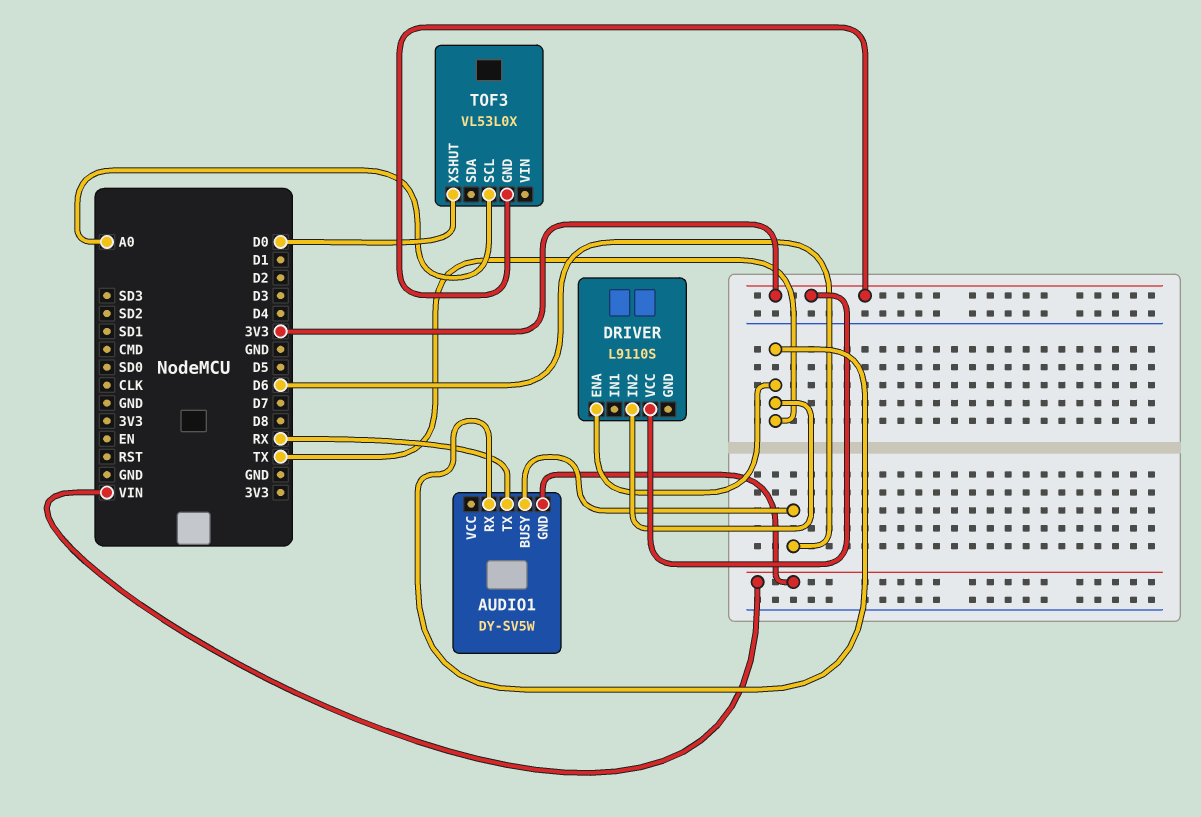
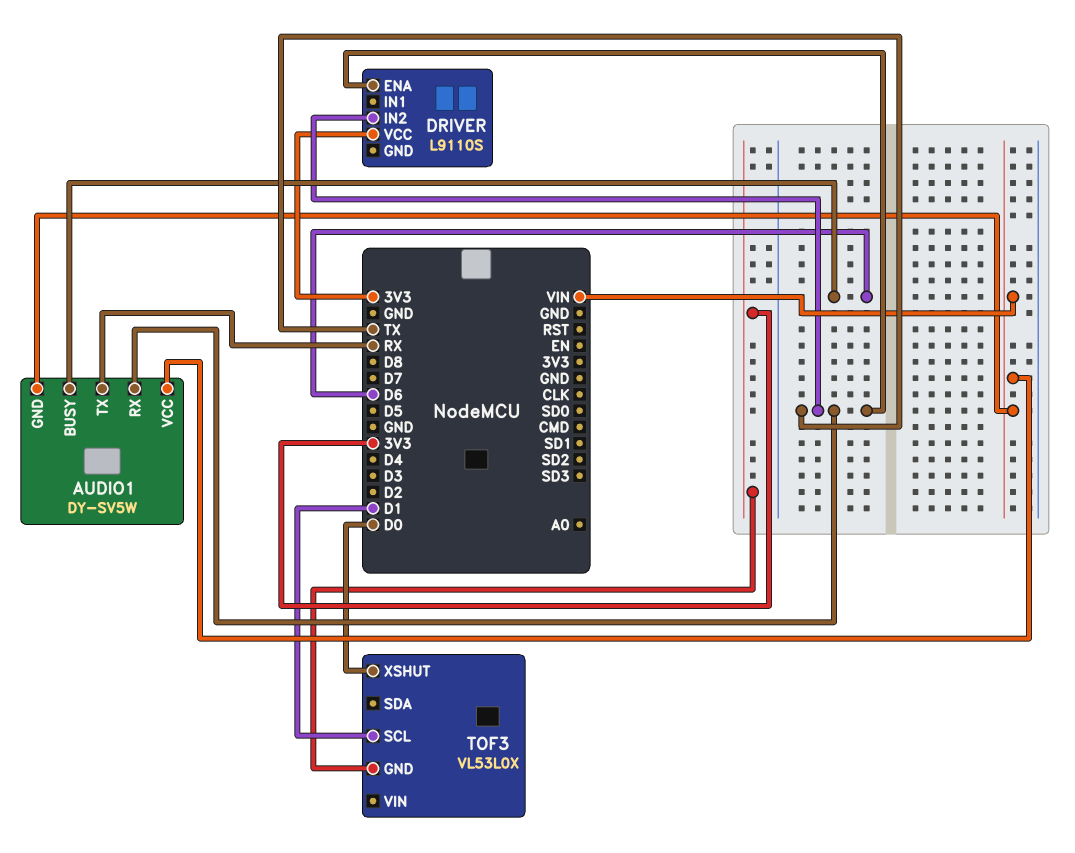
AUDIO1 pin VCC: none -> VIN
TOF3 pin SCL: A0 -> D1

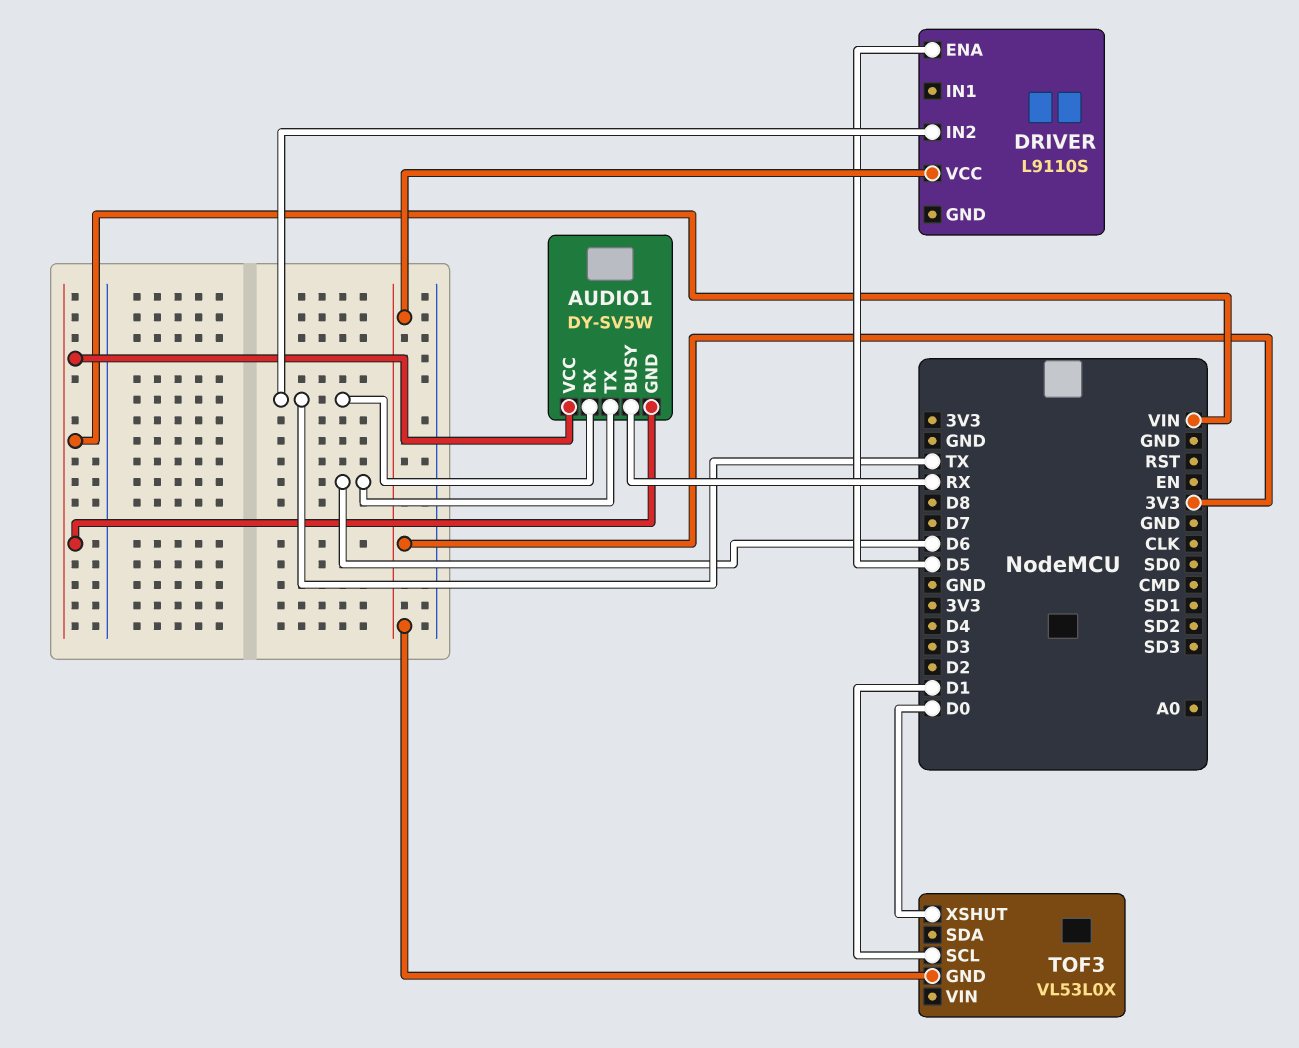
AUDIO1 pin BUSY: D6 -> RX
AUDIO1 pin TX: RX -> D6
DRIVER pin ENA: TX -> D5

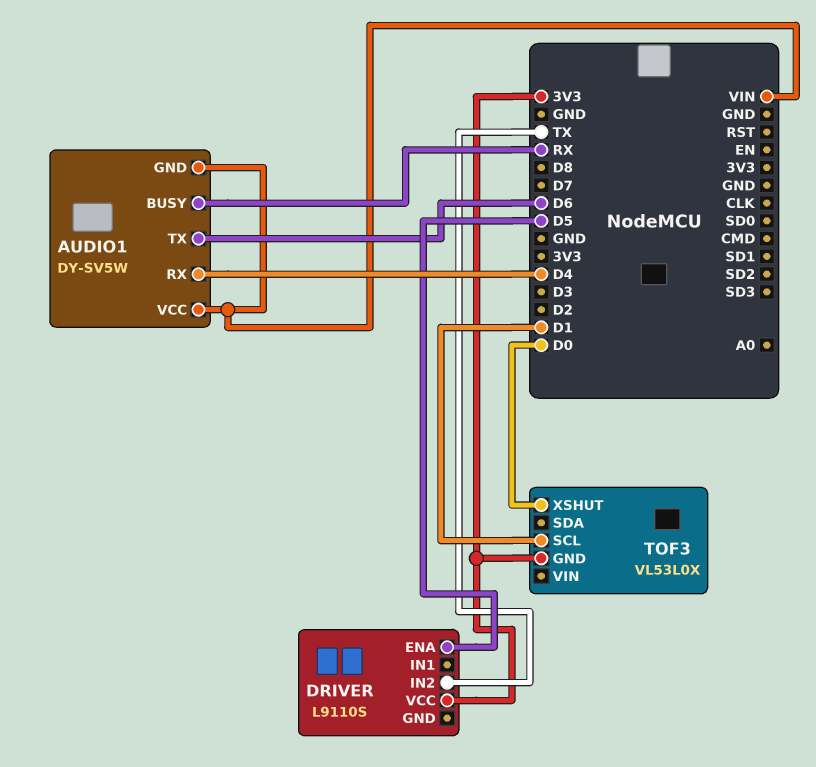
AUDIO1 pin RX: TX -> D4

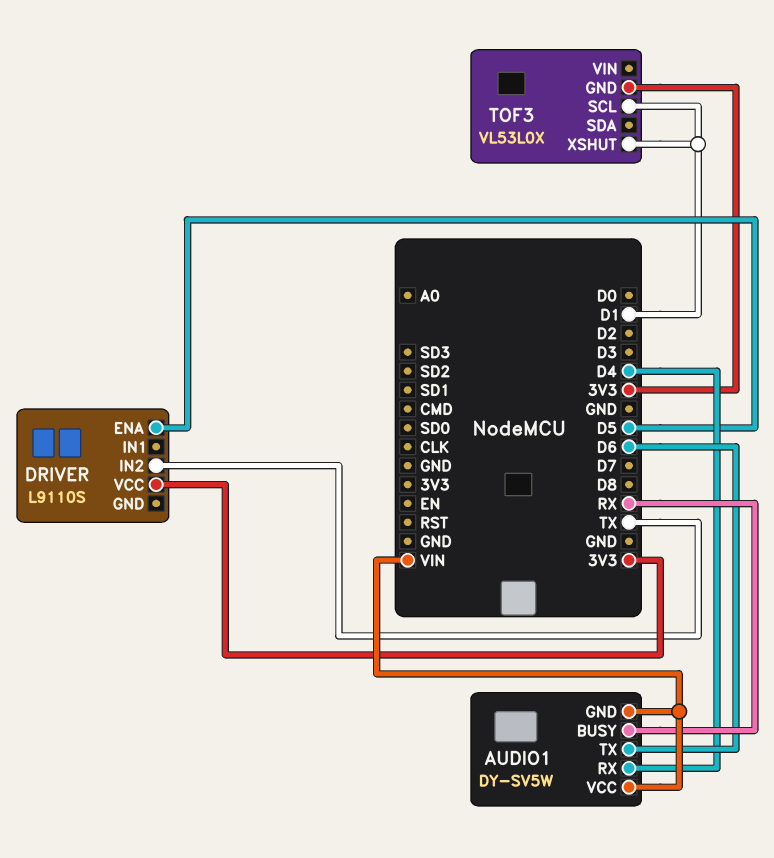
TOF3 pin XSHUT: D0 -> D1

